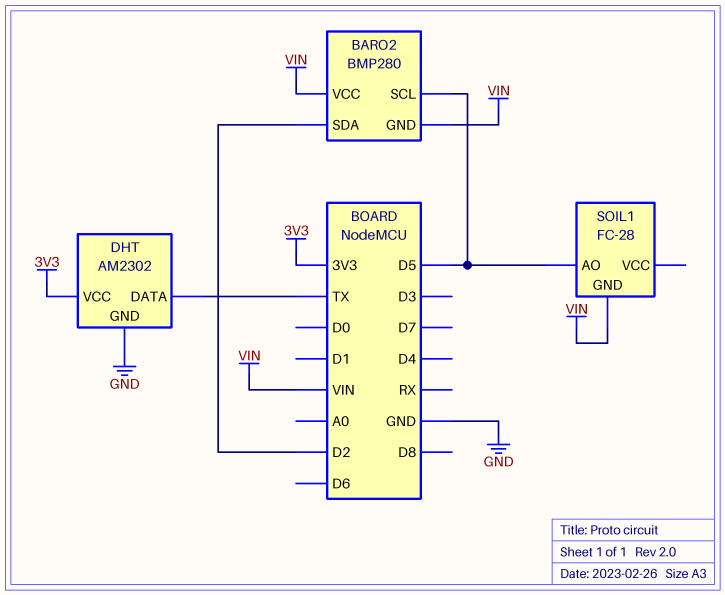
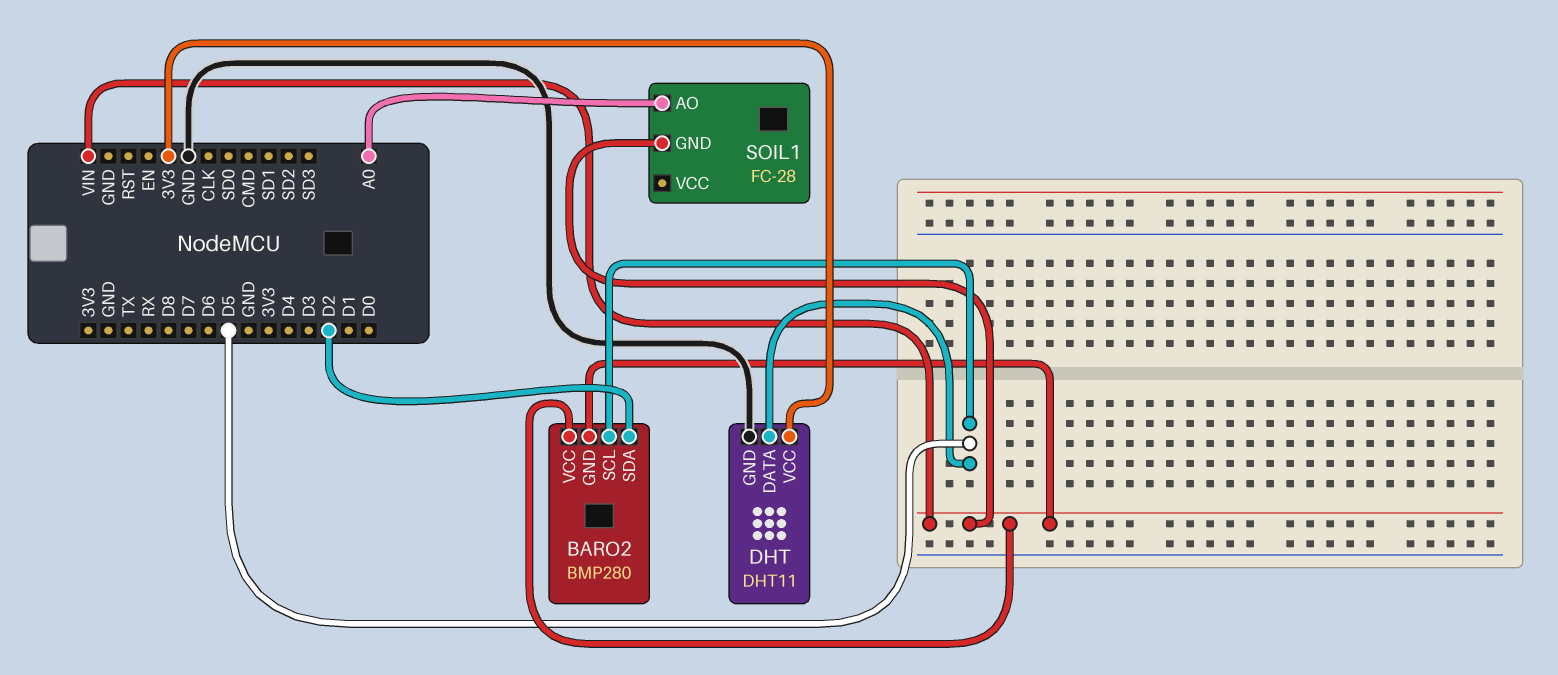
DHT: AM2302 -> DHT11
DHT pin DATA: TX -> D5
SOIL1 pin AO: D5 -> A0

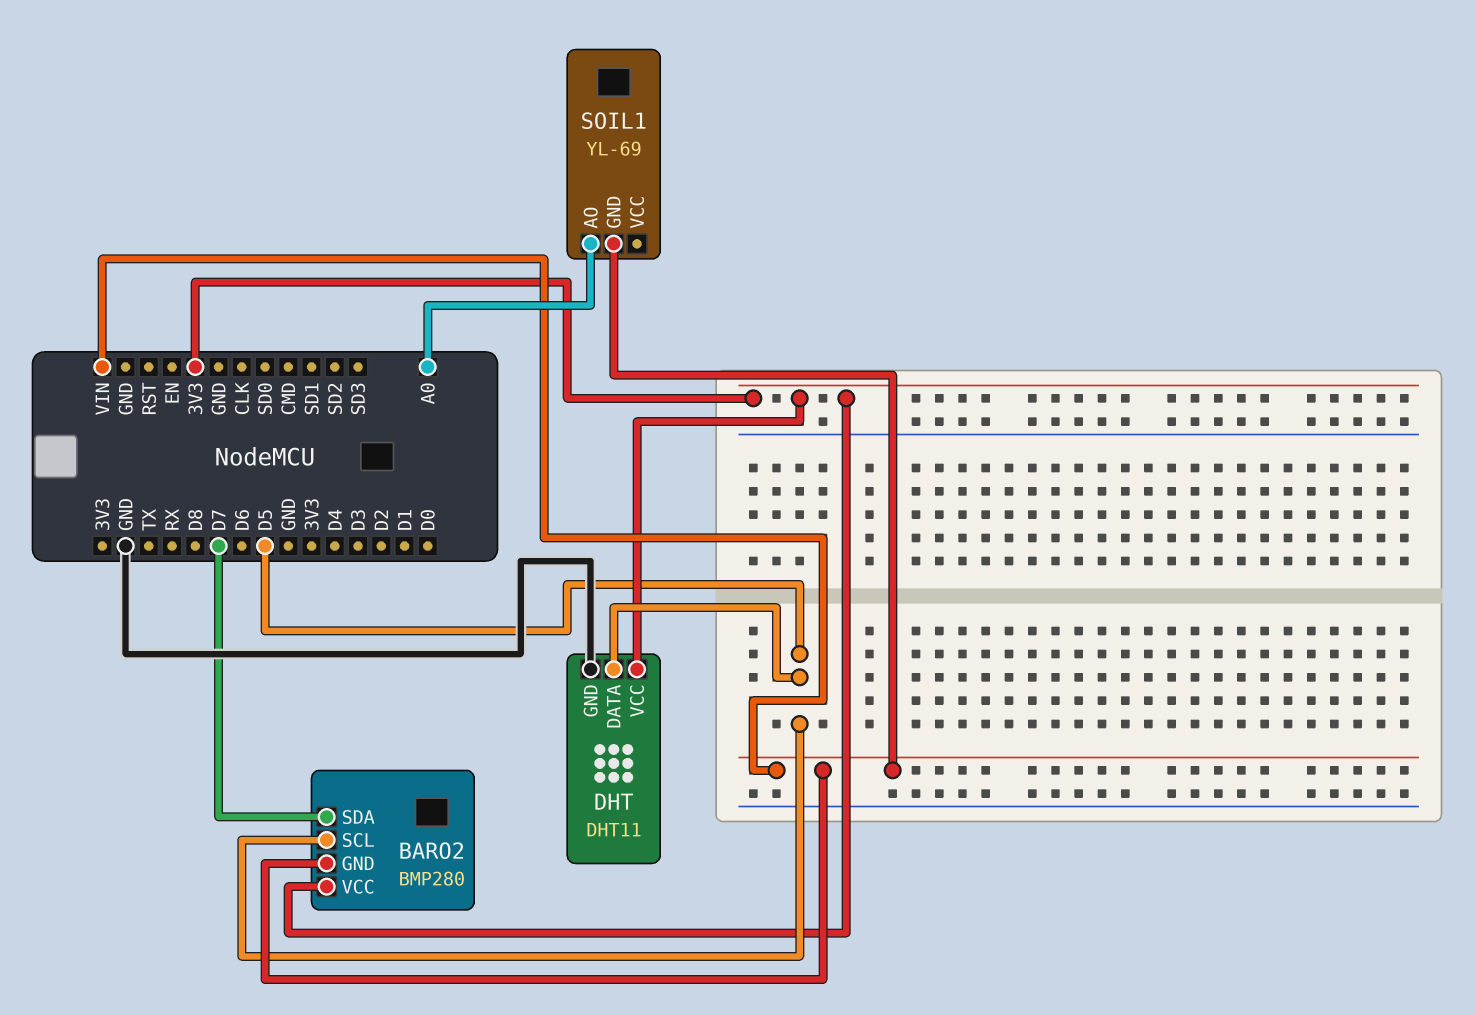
BARO2 pin SDA: D2 -> D7
BARO2 pin VCC: VIN -> 3V3
SOIL1: FC-28 -> YL-69

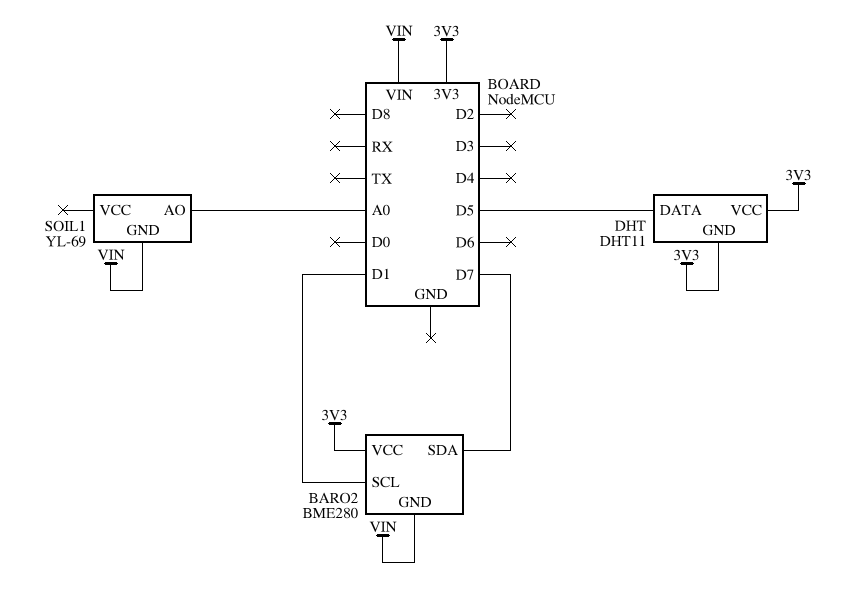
BARO2: BMP280 -> BME280
BARO2 pin SCL: D5 -> D1
DHT pin GND: GND -> 3V3

